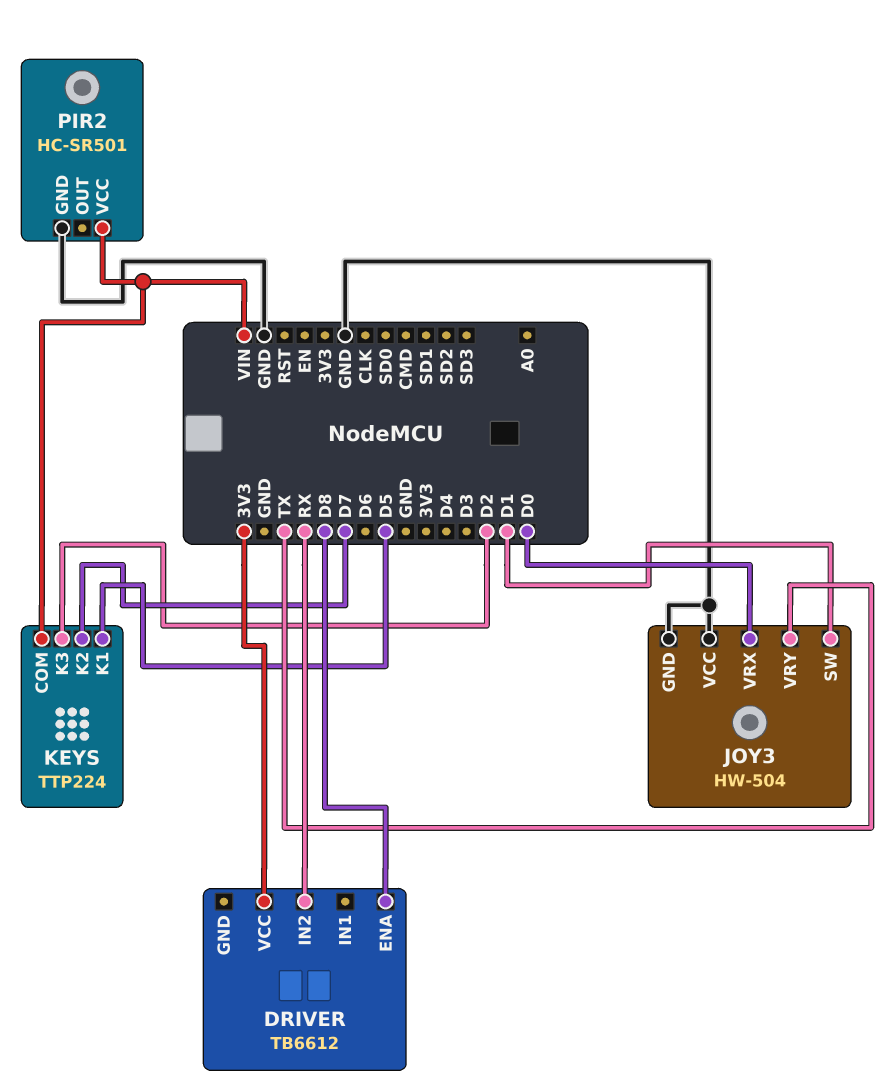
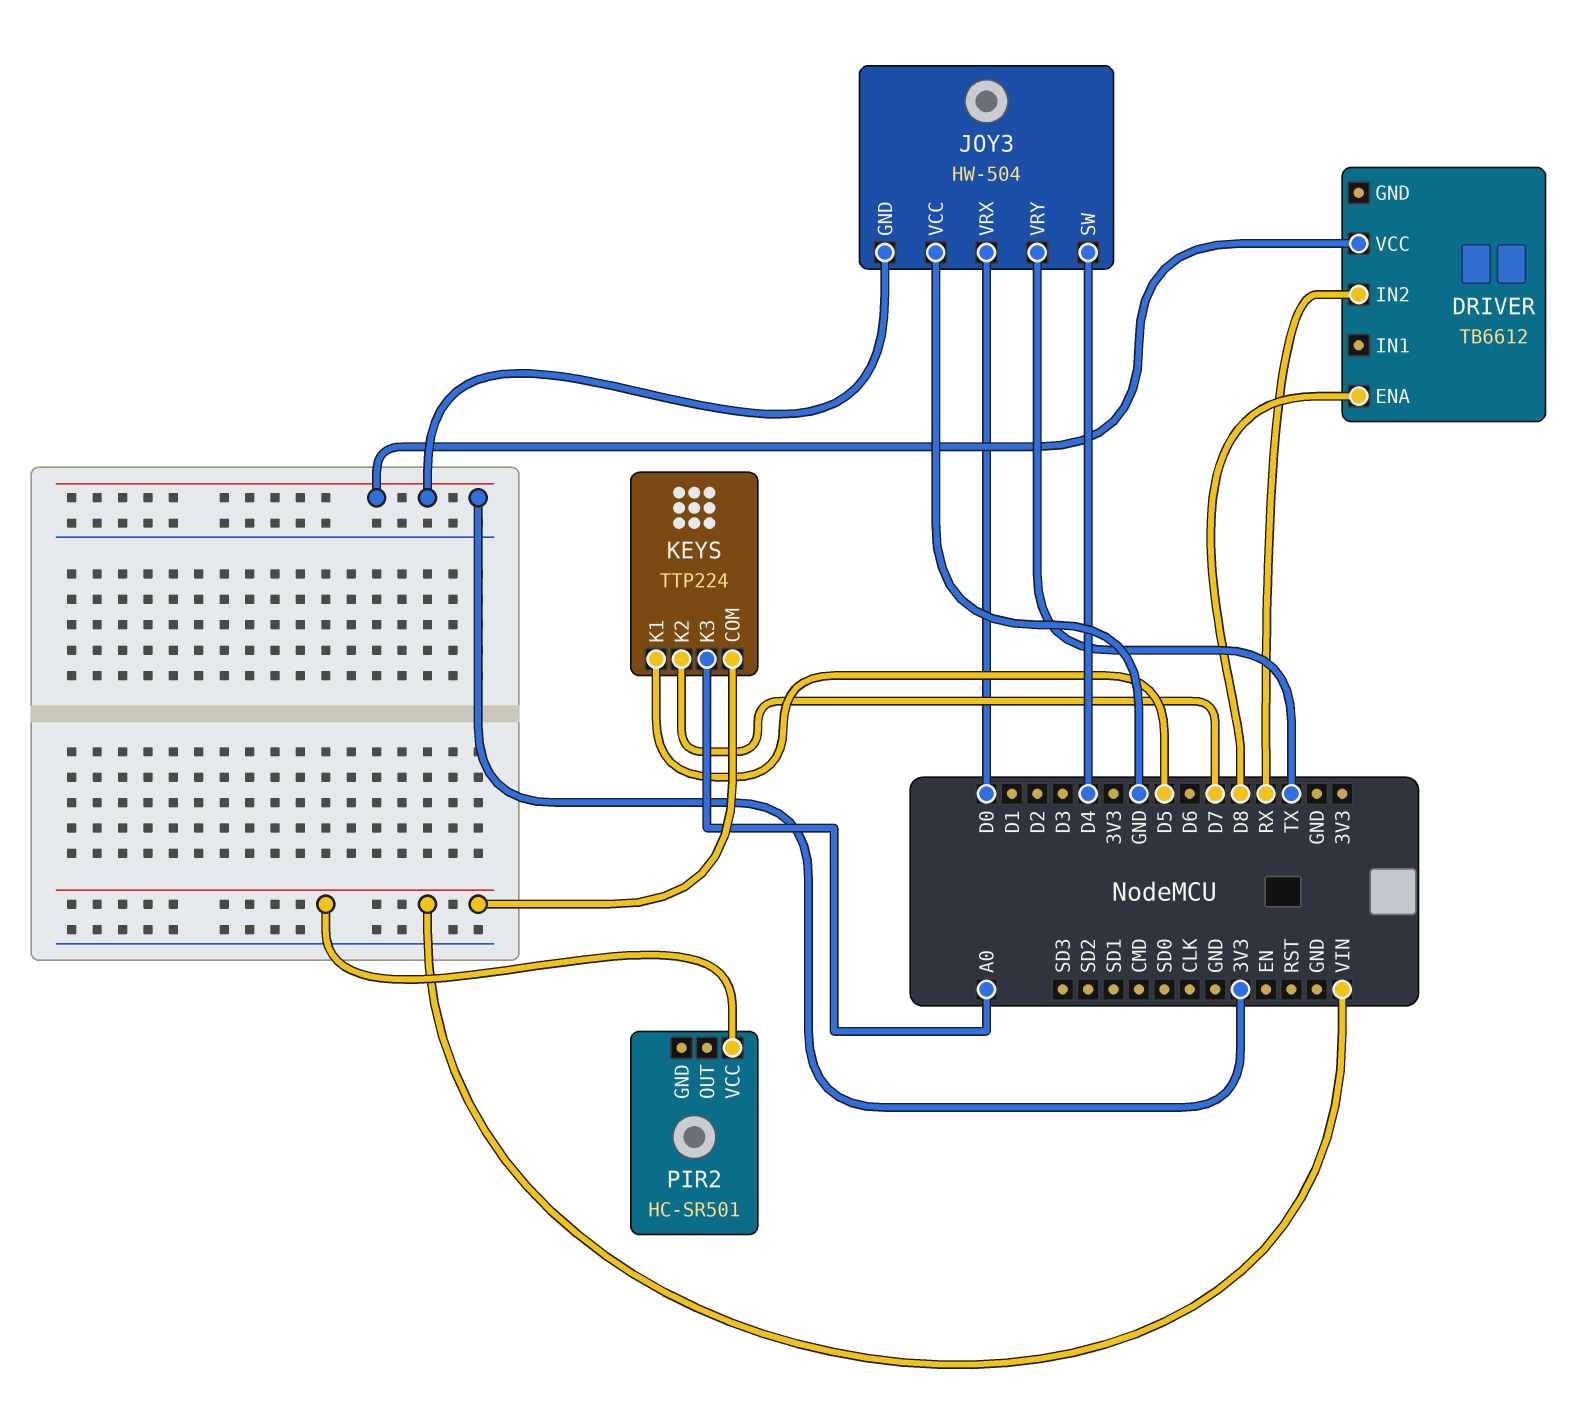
JOY3 pin GND: GND -> 3V3
JOY3 pin SW: D1 -> D4
KEYS pin K3: D2 -> A0
PIR2 pin GND: GND -> none

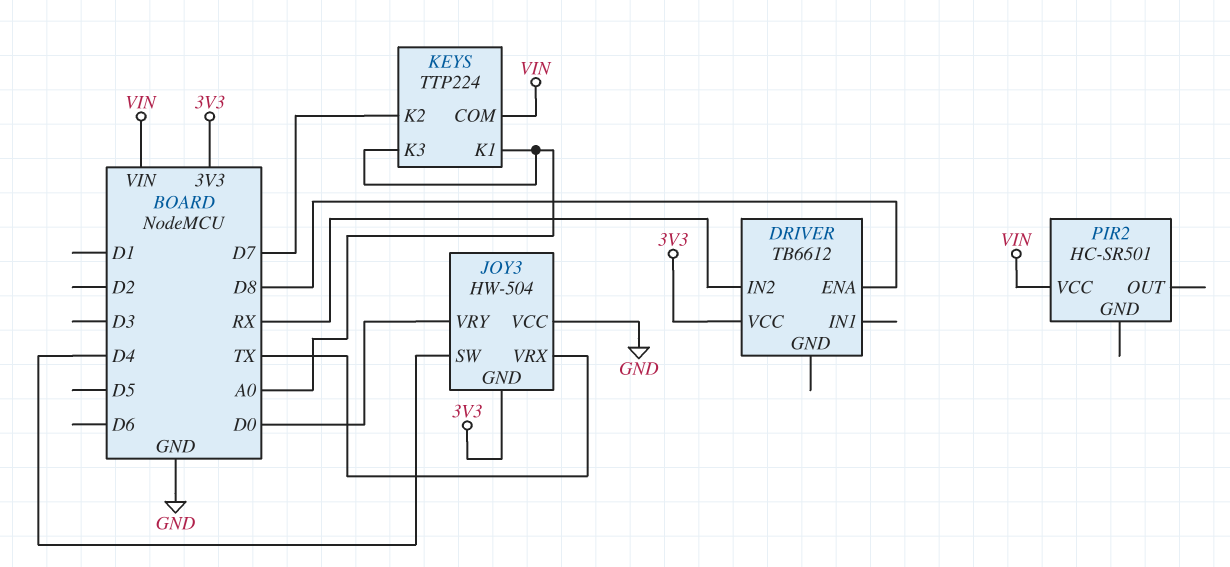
JOY3 pin VRX: D0 -> TX
JOY3 pin VRY: TX -> D0
KEYS pin K1: D5 -> A0

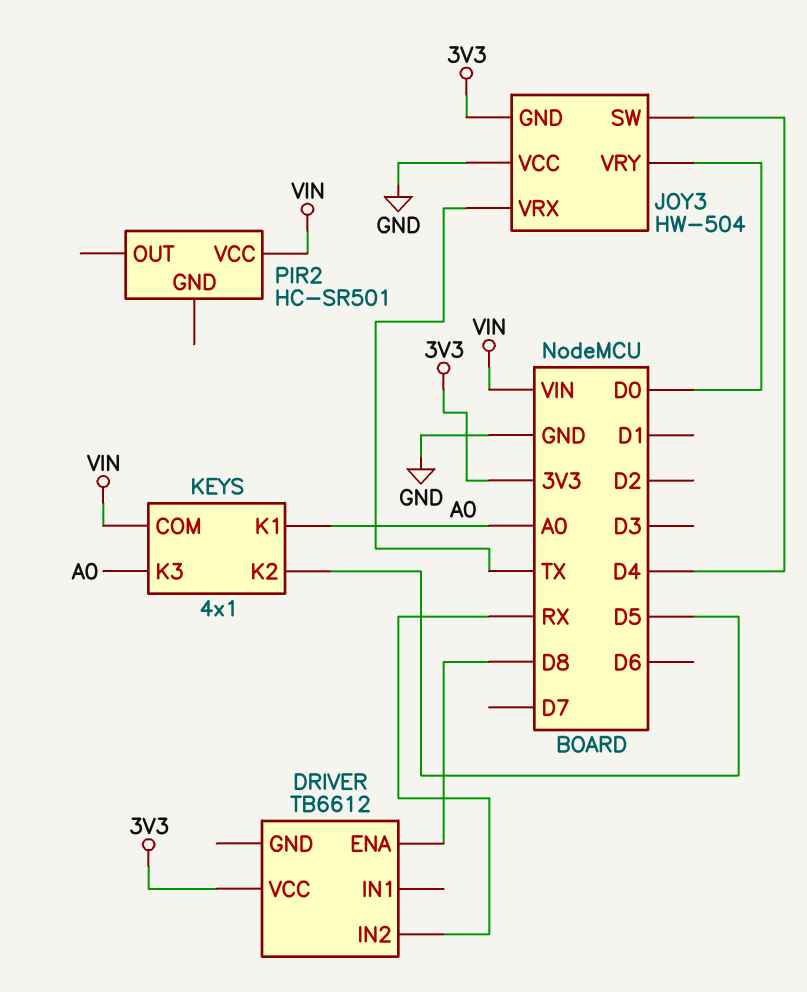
KEYS: TTP224 -> 4x1
KEYS pin K2: D7 -> D5

